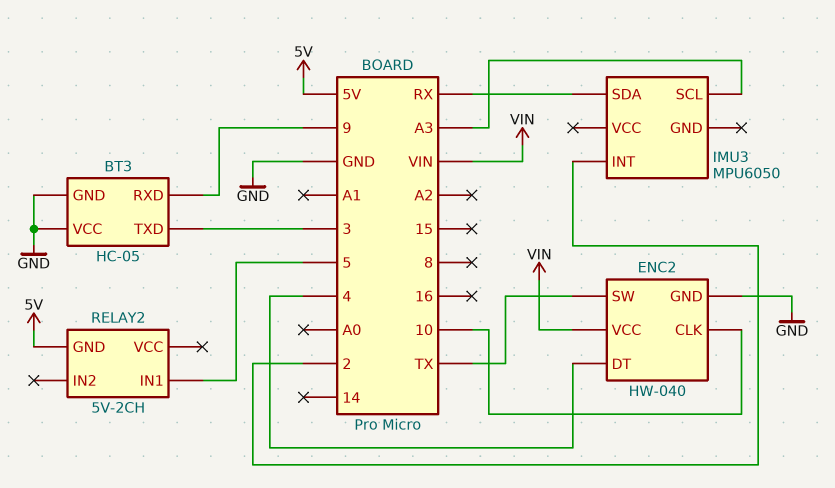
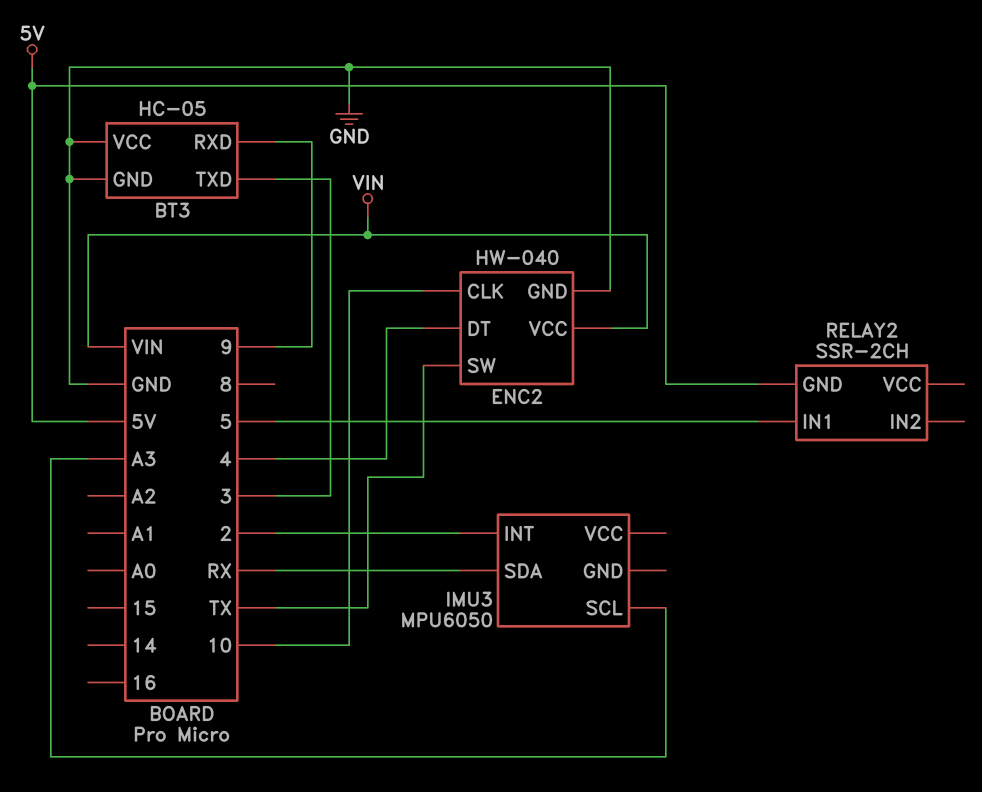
RELAY2: 5V-2CH -> SSR-2CH

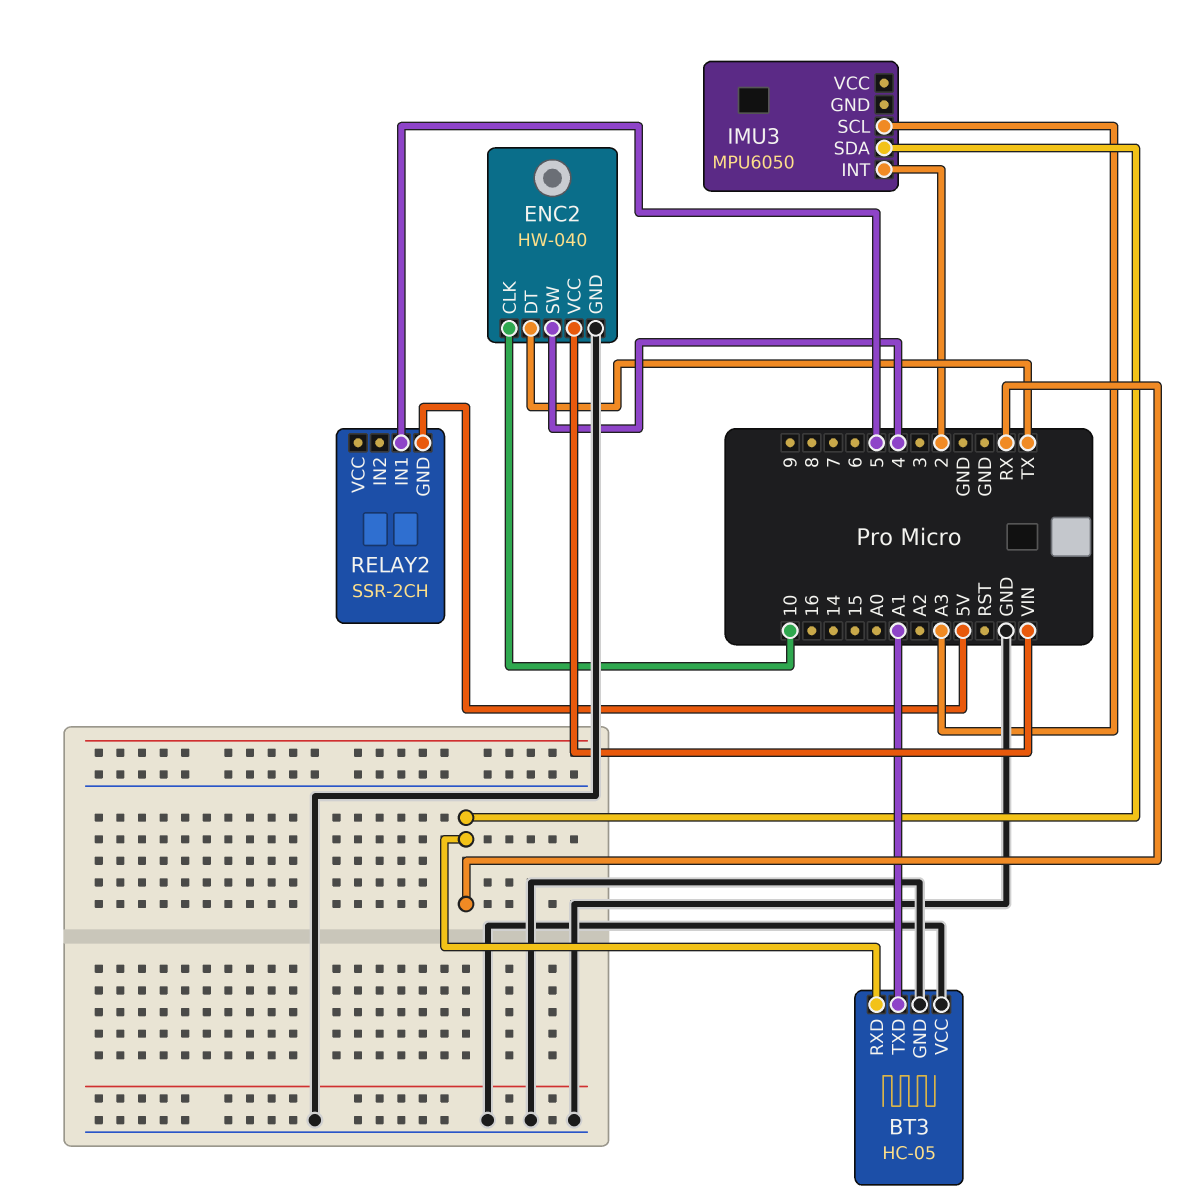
BT3 pin RXD: 9 -> RX
BT3 pin TXD: 3 -> A1
ENC2 pin DT: 4 -> TX
ENC2 pin SW: TX -> 4

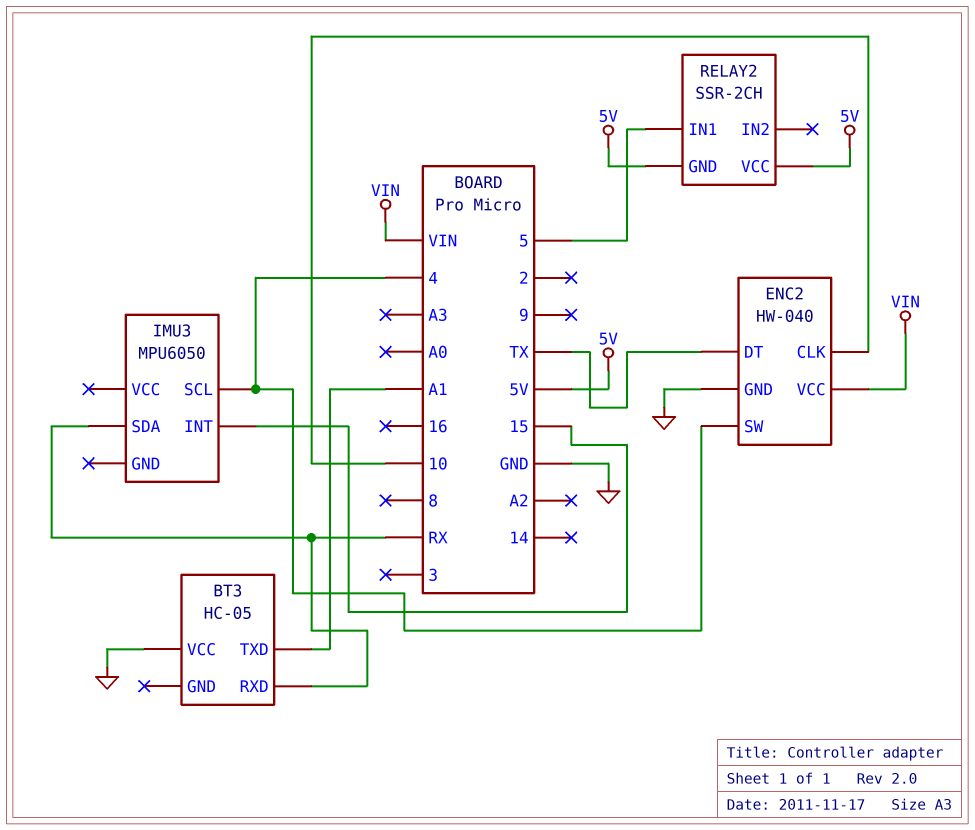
BT3 pin GND: GND -> none
IMU3 pin INT: 2 -> 15
IMU3 pin SCL: A3 -> 4
RELAY2 pin VCC: none -> 5V

